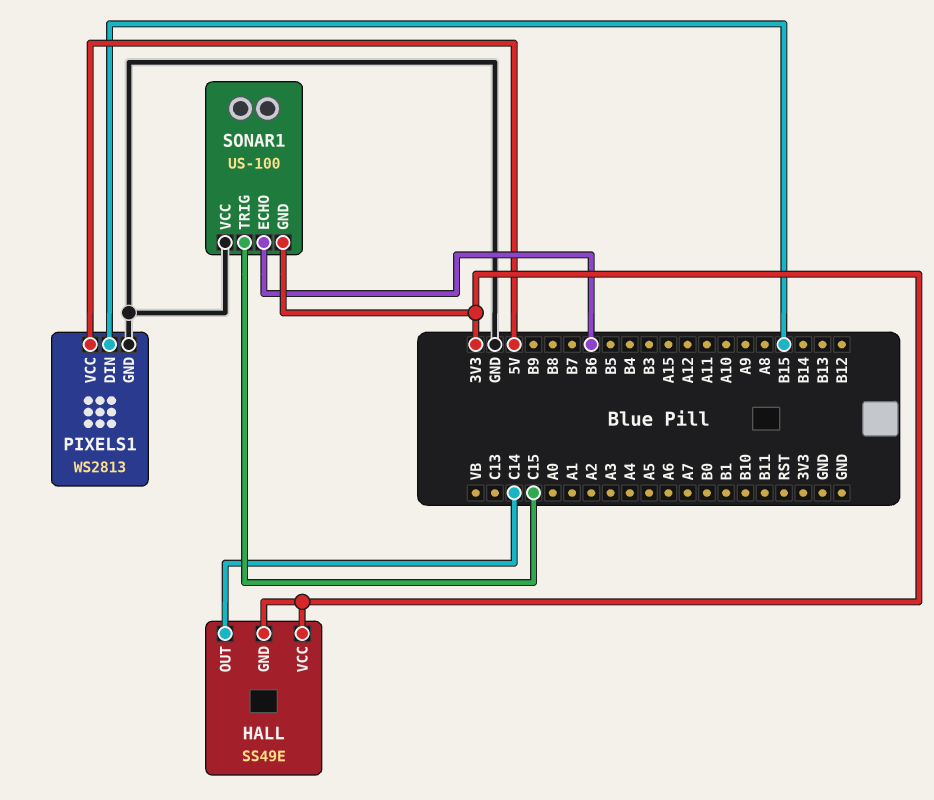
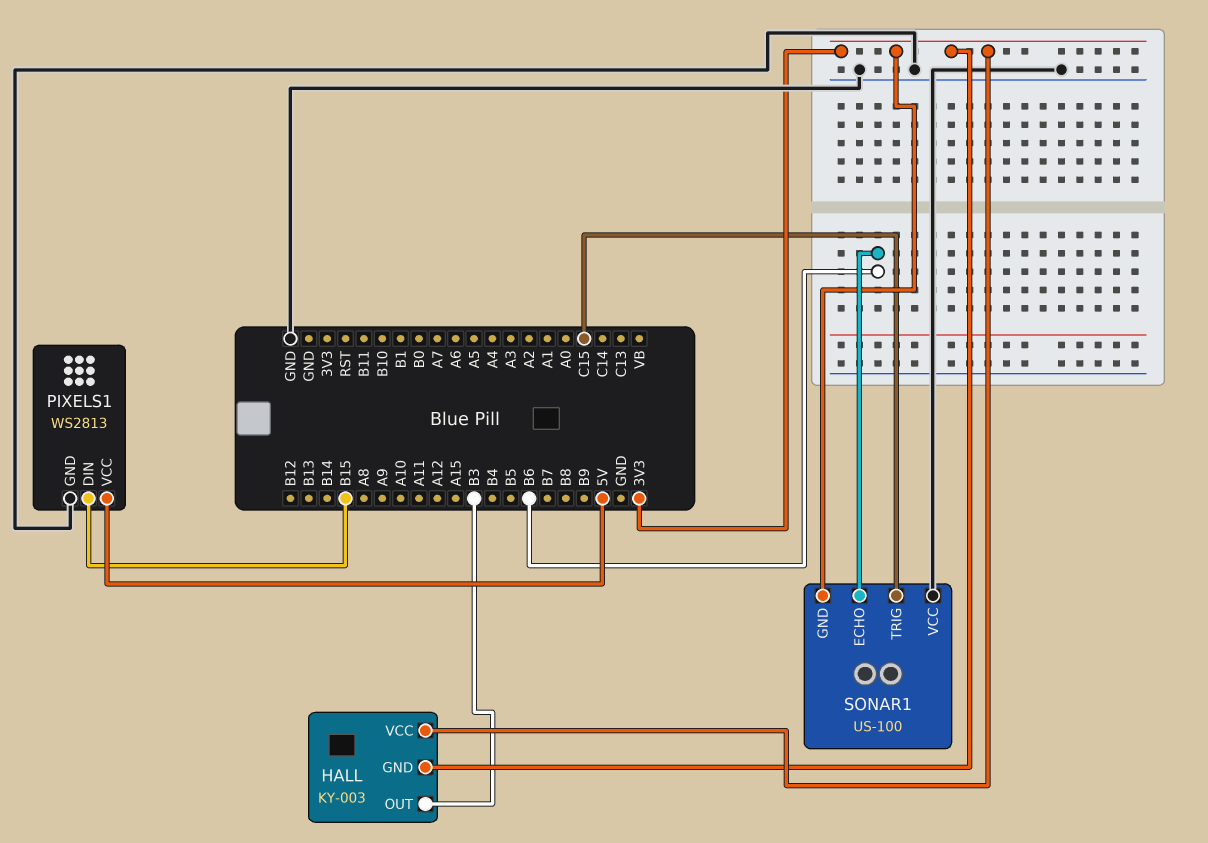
HALL: SS49E -> KY-003
HALL pin OUT: C14 -> B3

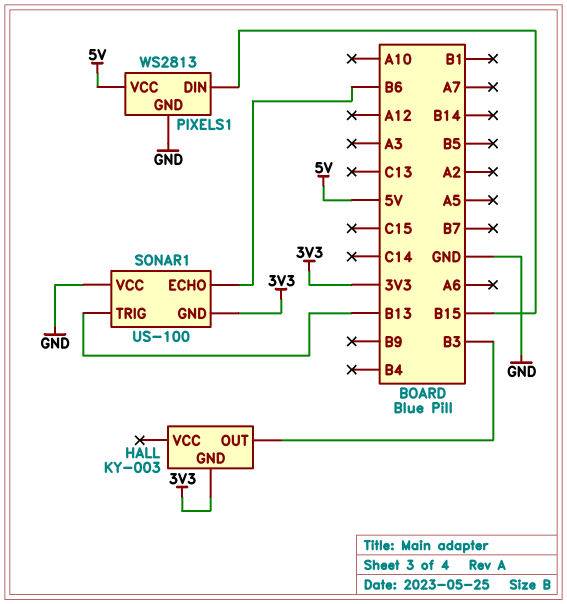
HALL pin VCC: 3V3 -> none
SONAR1 pin TRIG: C15 -> B13

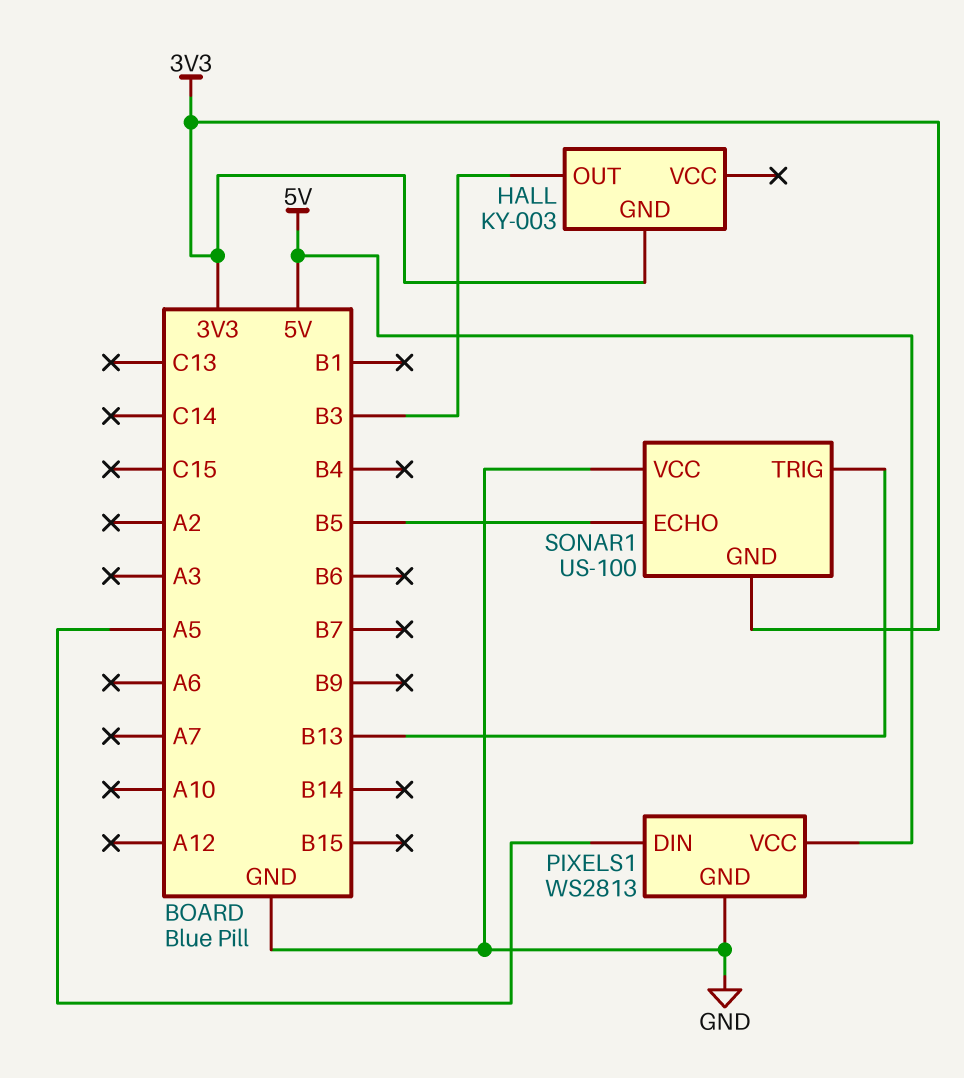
PIXELS1 pin DIN: B15 -> A5
SONAR1 pin ECHO: B6 -> B5

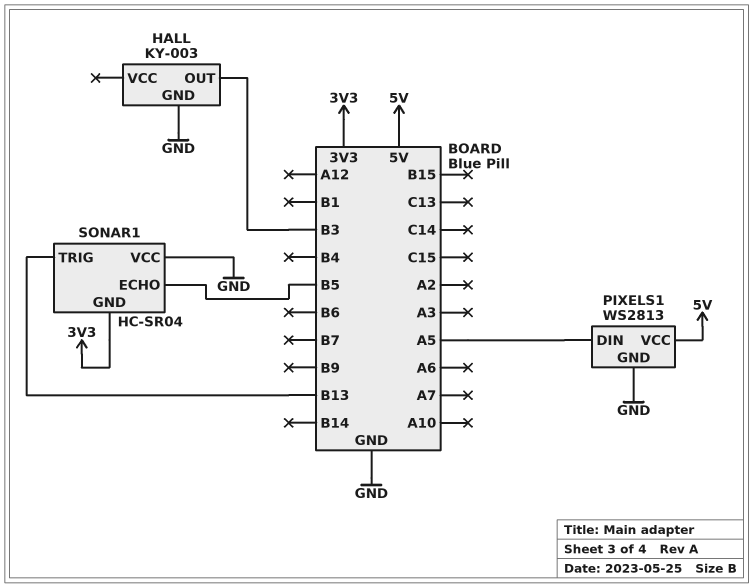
HALL pin GND: 3V3 -> GND
SONAR1: US-100 -> HC-SR04

